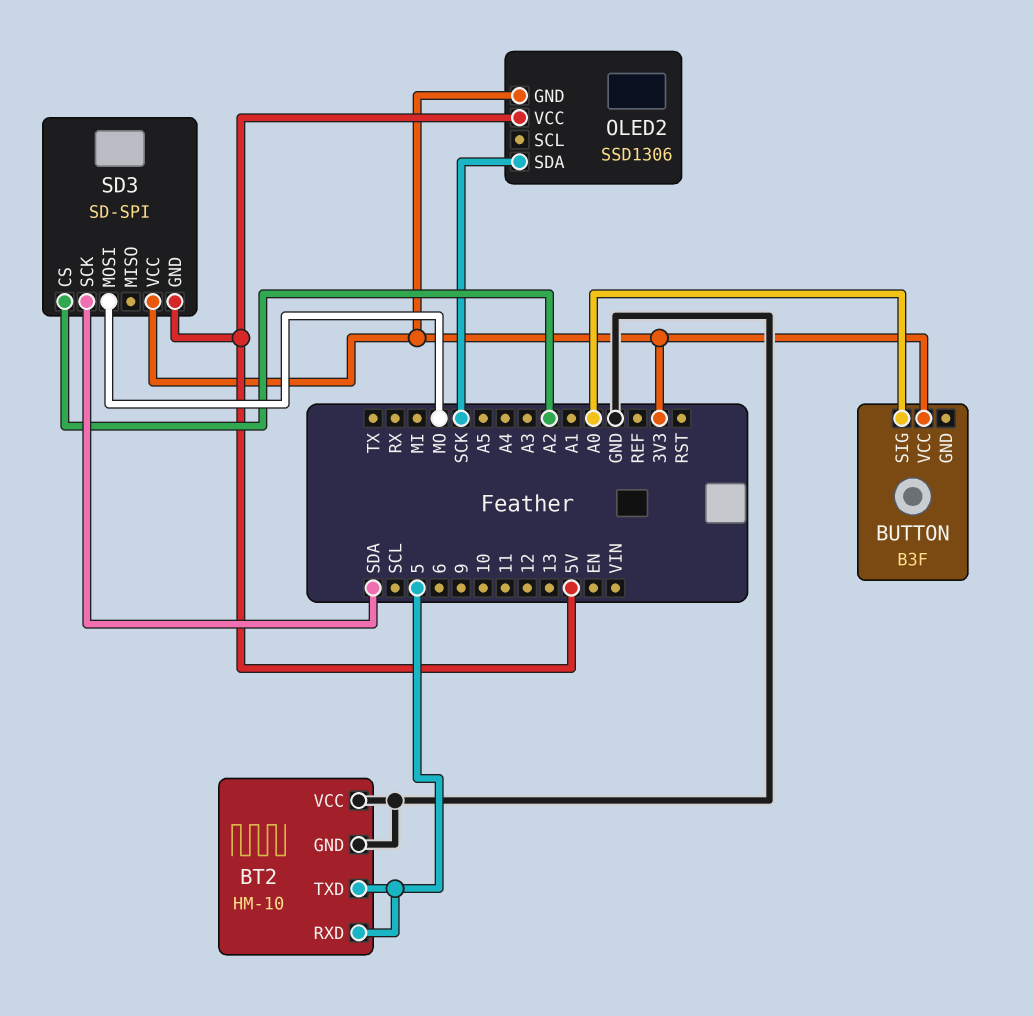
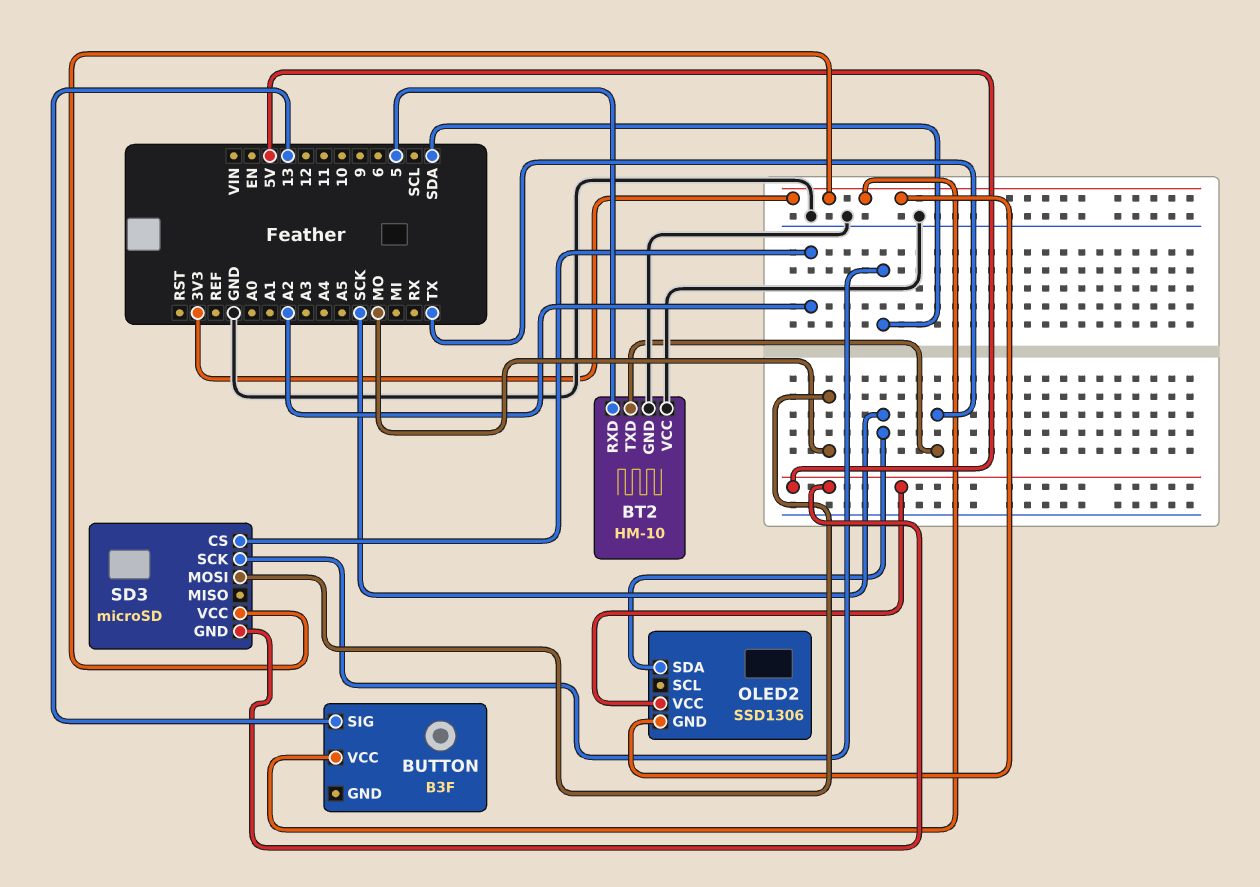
BT2 pin TXD: 5 -> TX
BUTTON pin SIG: A0 -> 13
SD3: SD-SPI -> microSD

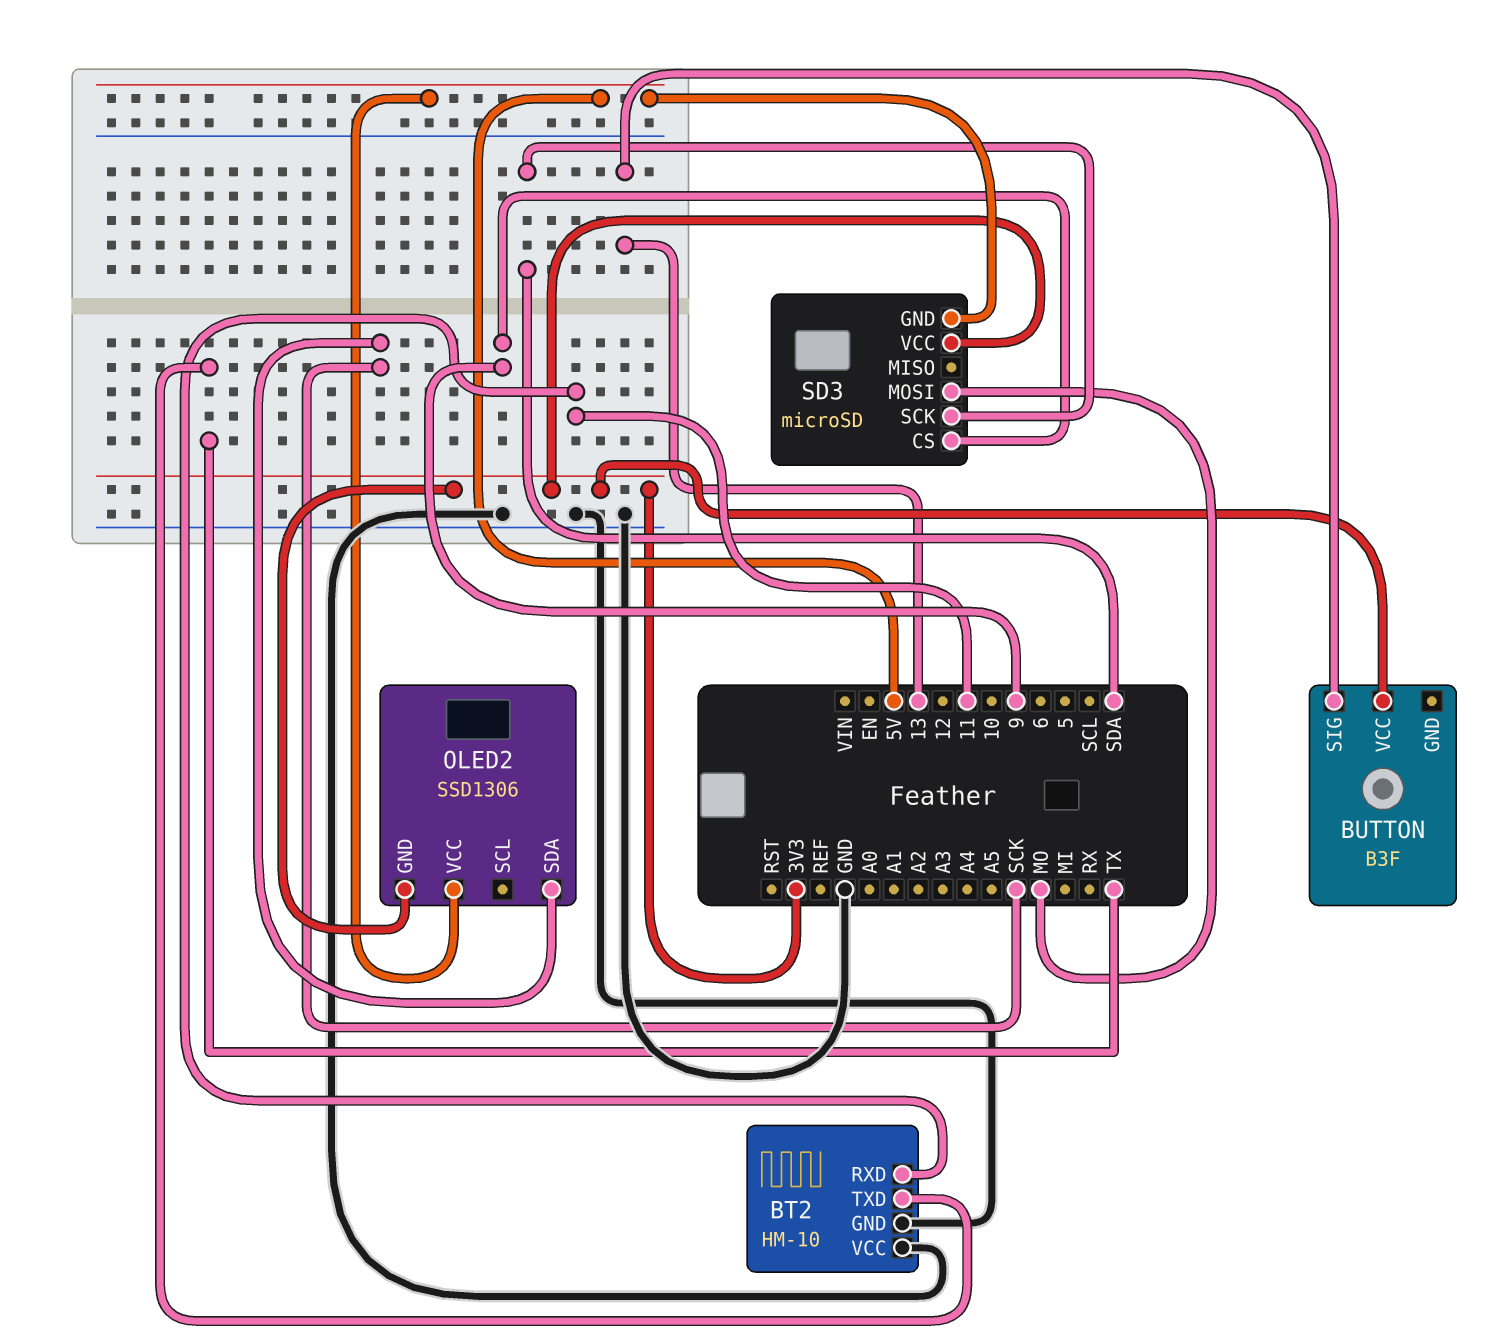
BT2 pin RXD: 5 -> 11
SD3 pin CS: A2 -> 9

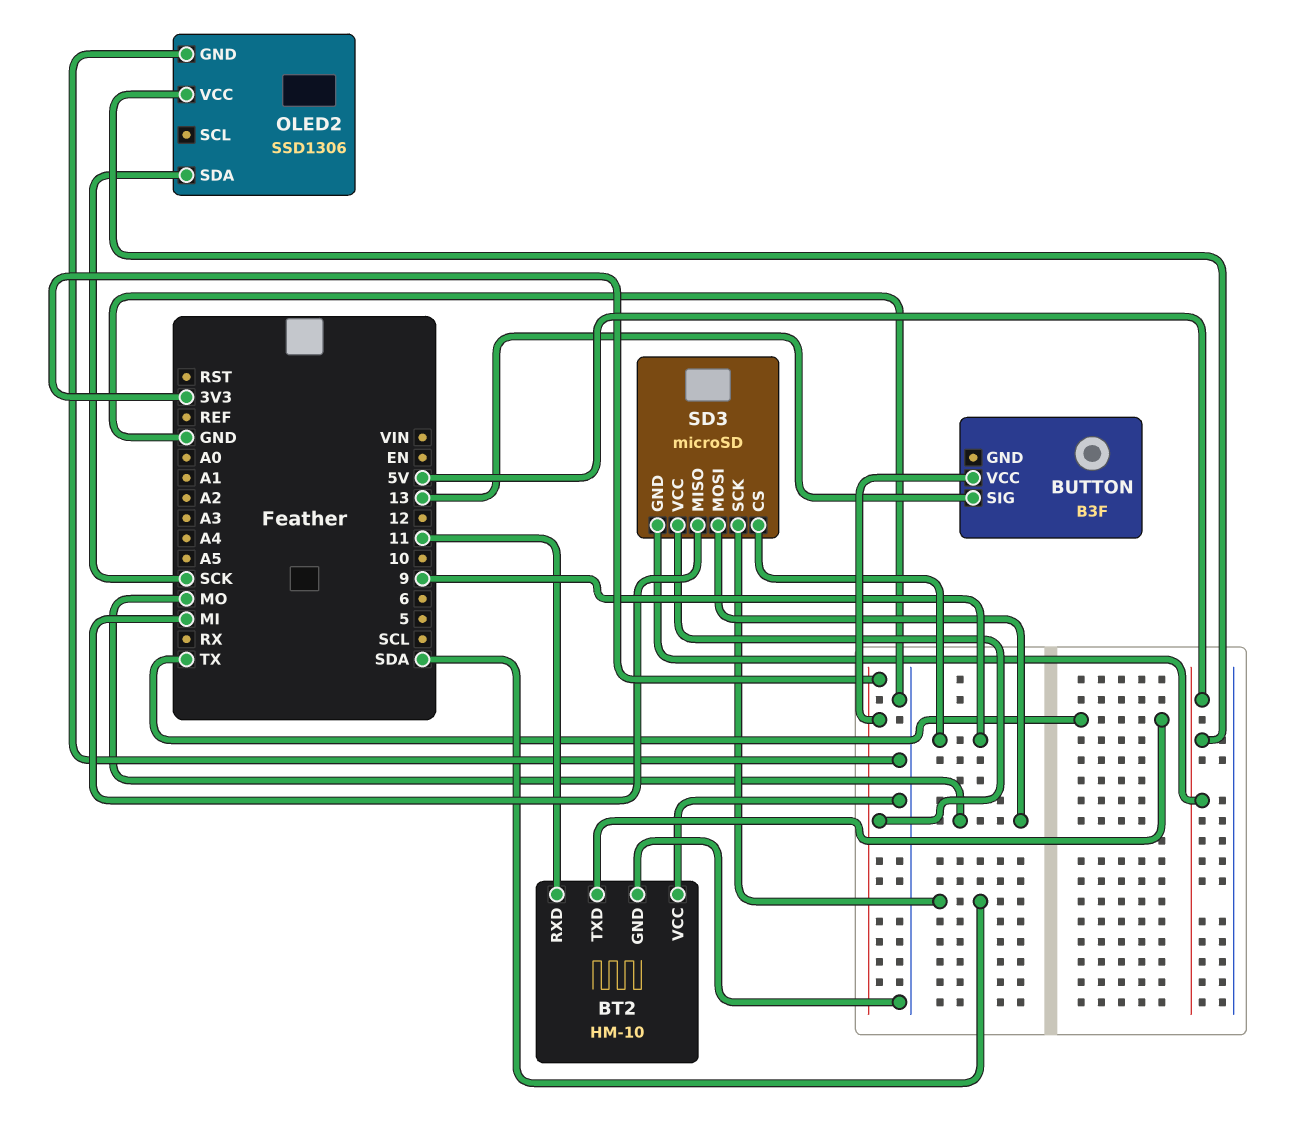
OLED2 pin GND: 3V3 -> GND
SD3 pin MISO: none -> MI

